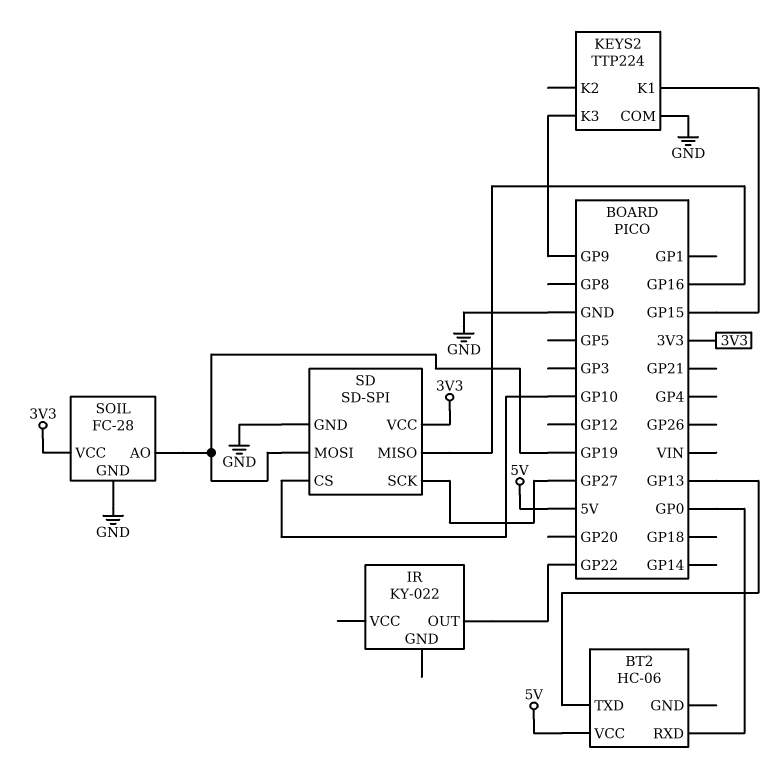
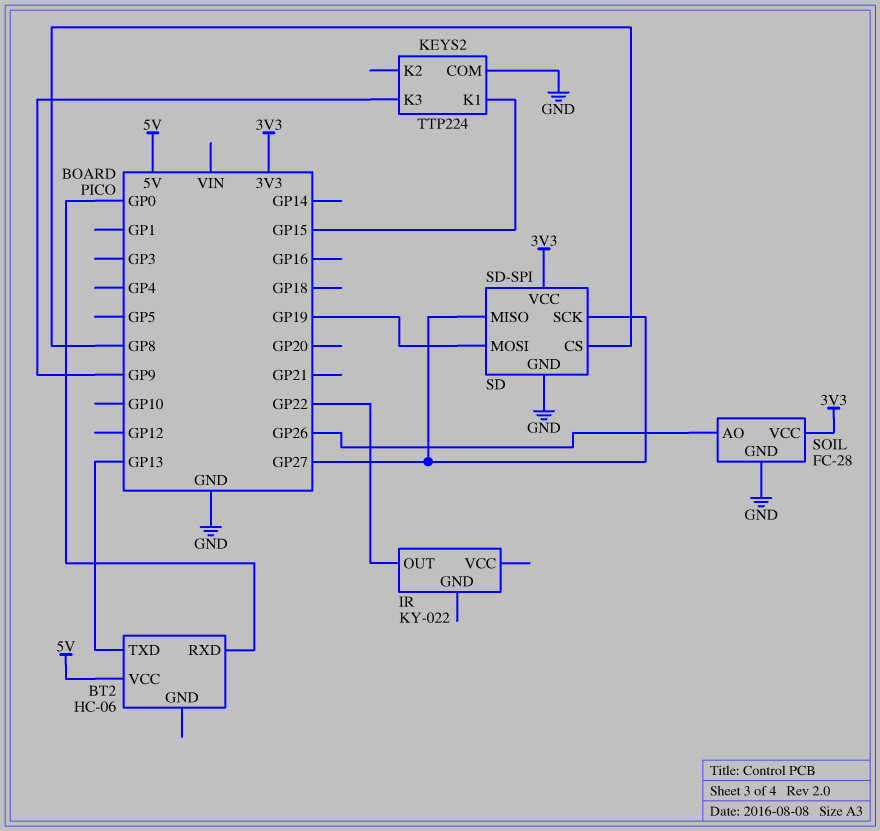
SD pin CS: GP10 -> GP8
SD pin MISO: GP16 -> GP27
SOIL pin AO: GP19 -> GP26

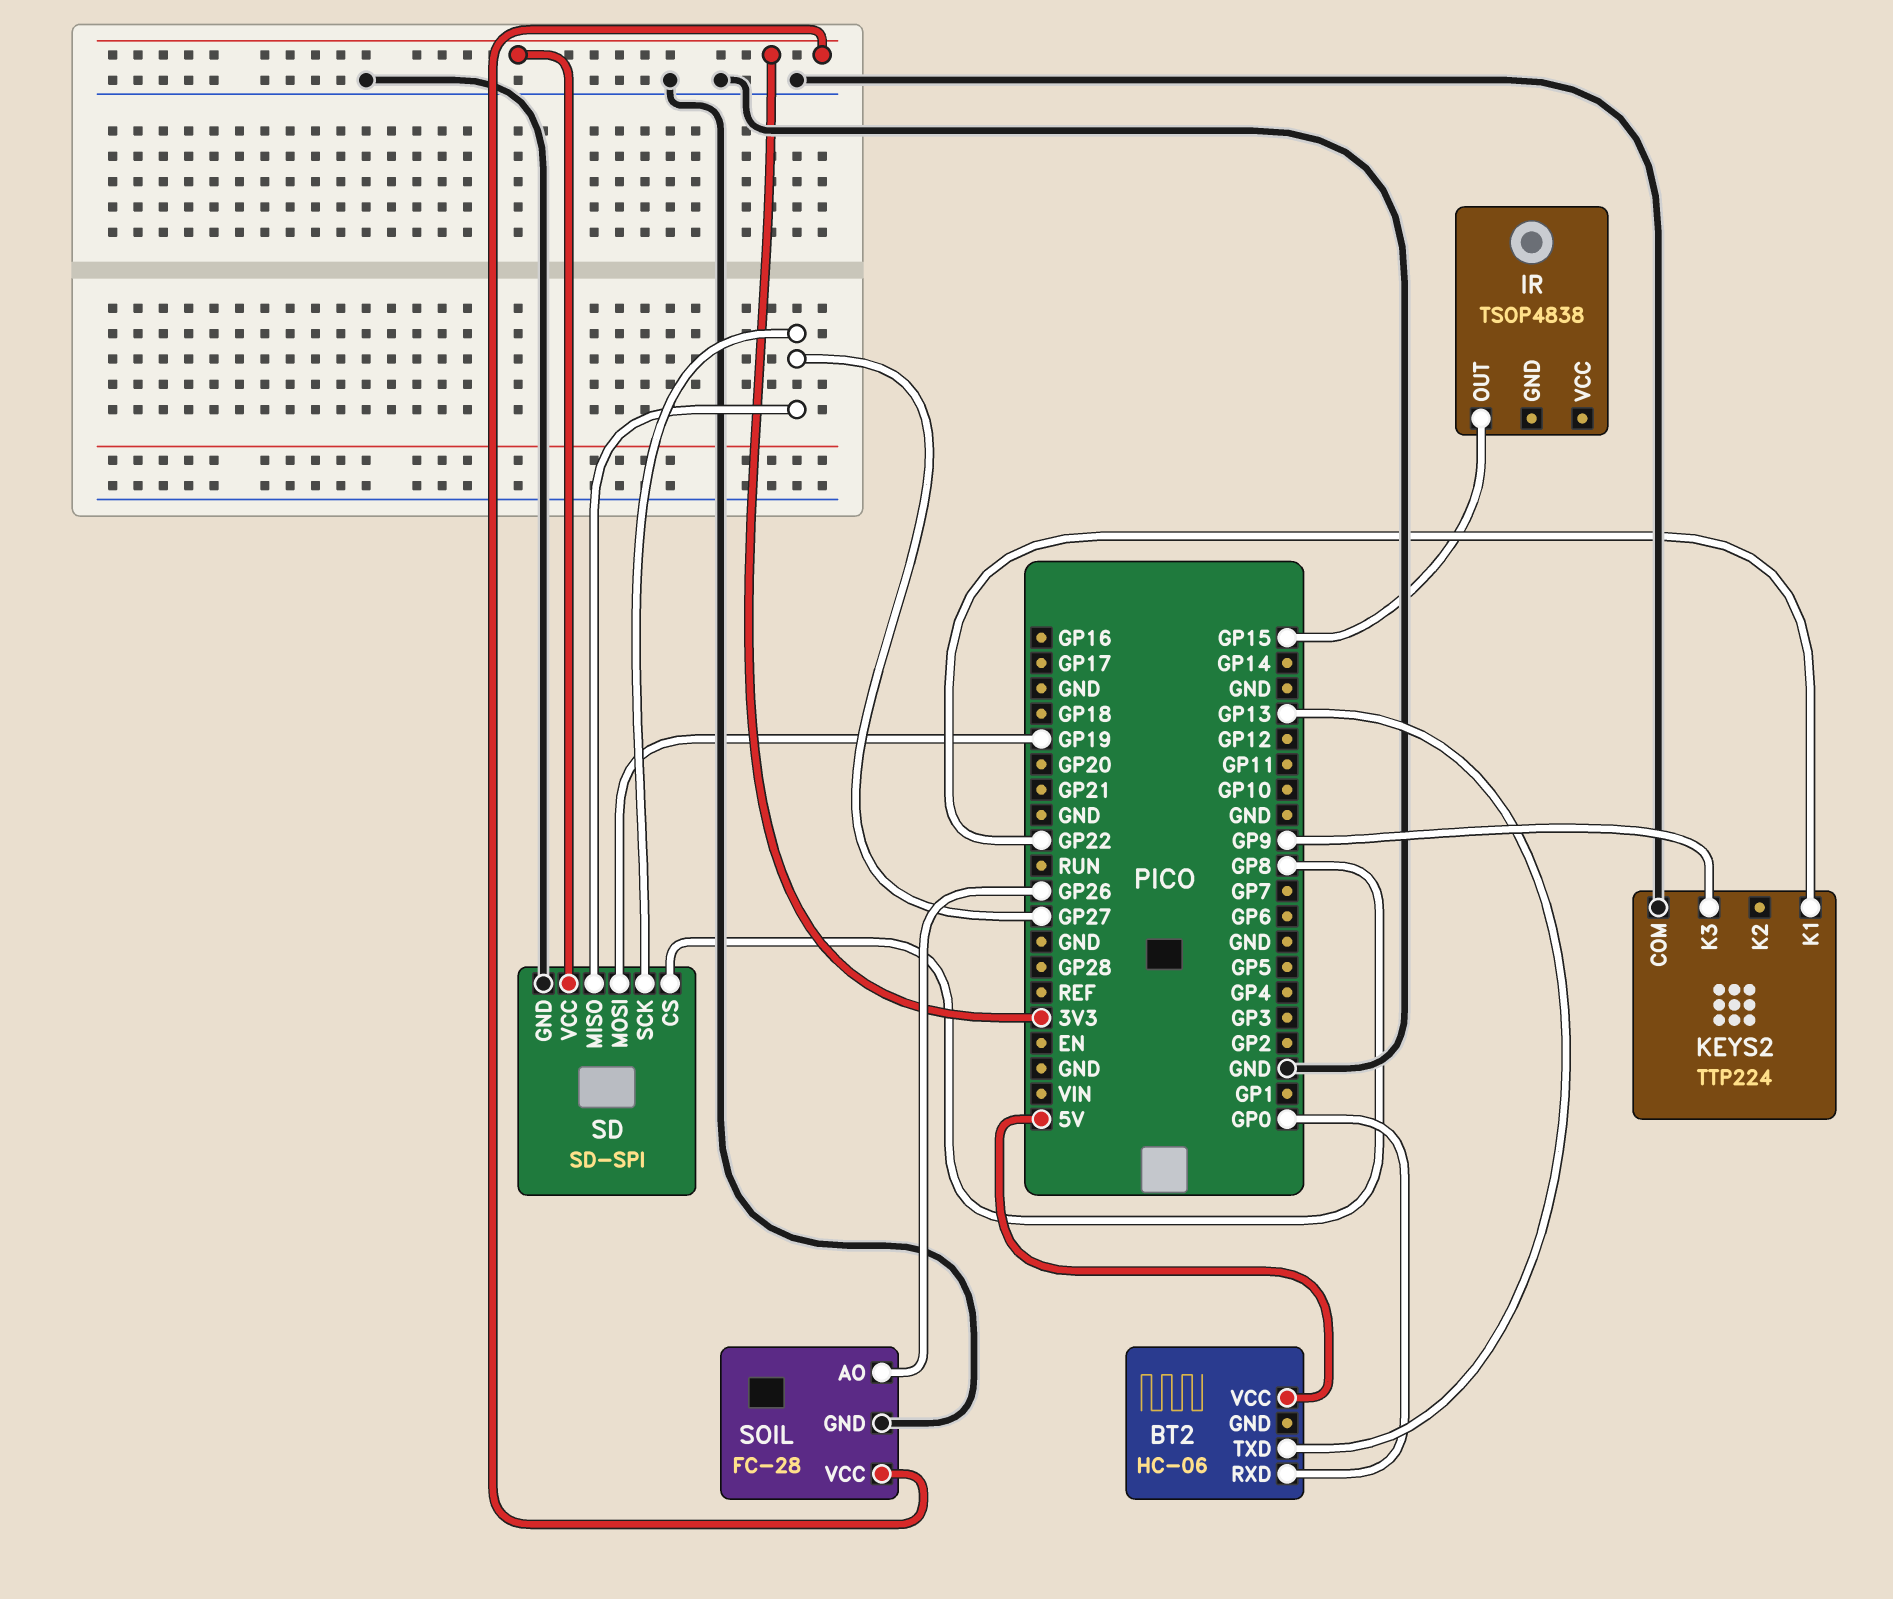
IR: KY-022 -> TSOP4838
IR pin OUT: GP22 -> GP15
KEYS2 pin K1: GP15 -> GP22

